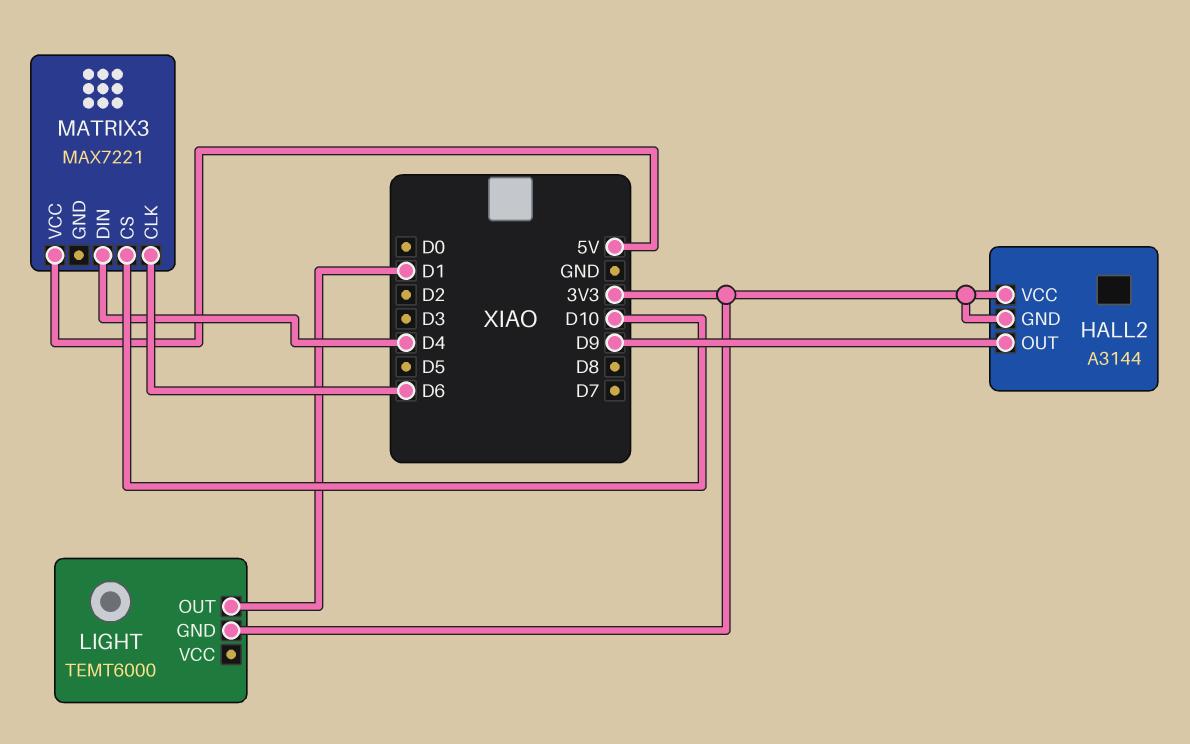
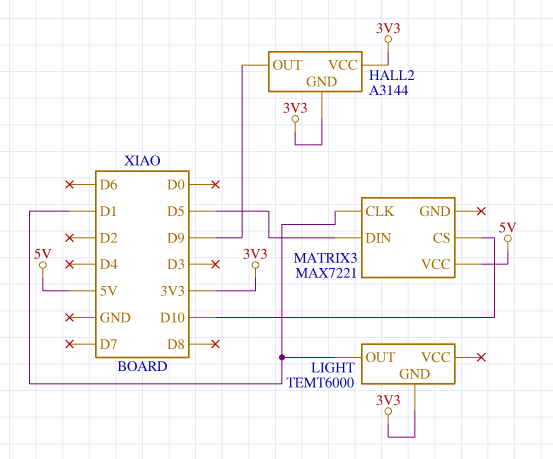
MATRIX3 pin CLK: D6 -> D1
MATRIX3 pin DIN: D4 -> D5

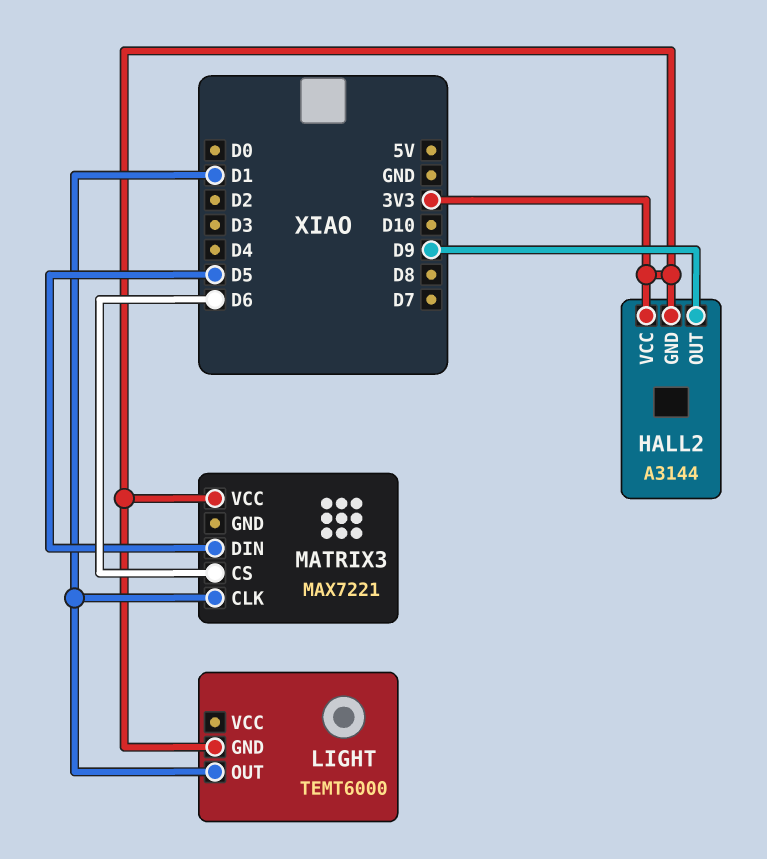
MATRIX3 pin CS: D10 -> D6
MATRIX3 pin VCC: 5V -> 3V3

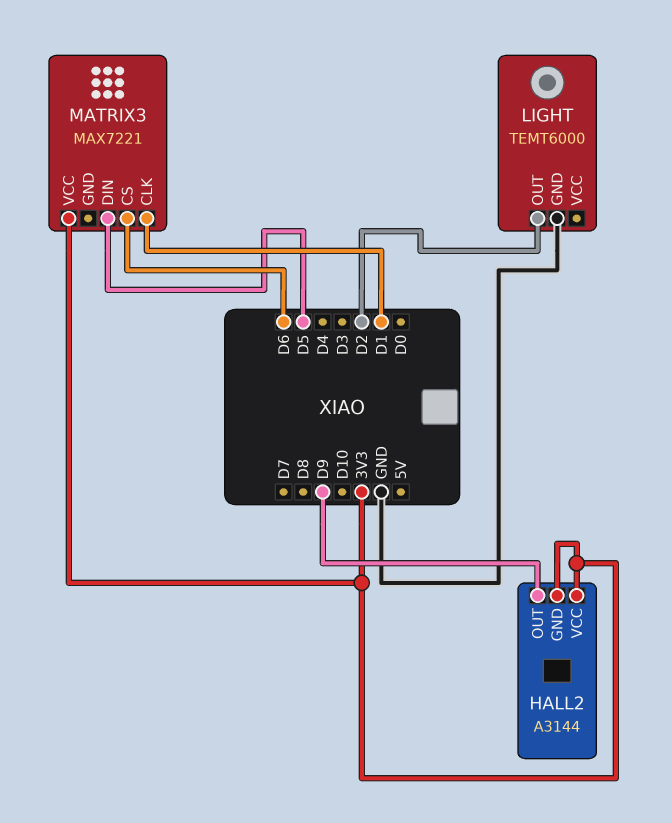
LIGHT pin GND: 3V3 -> GND
LIGHT pin OUT: D1 -> D2

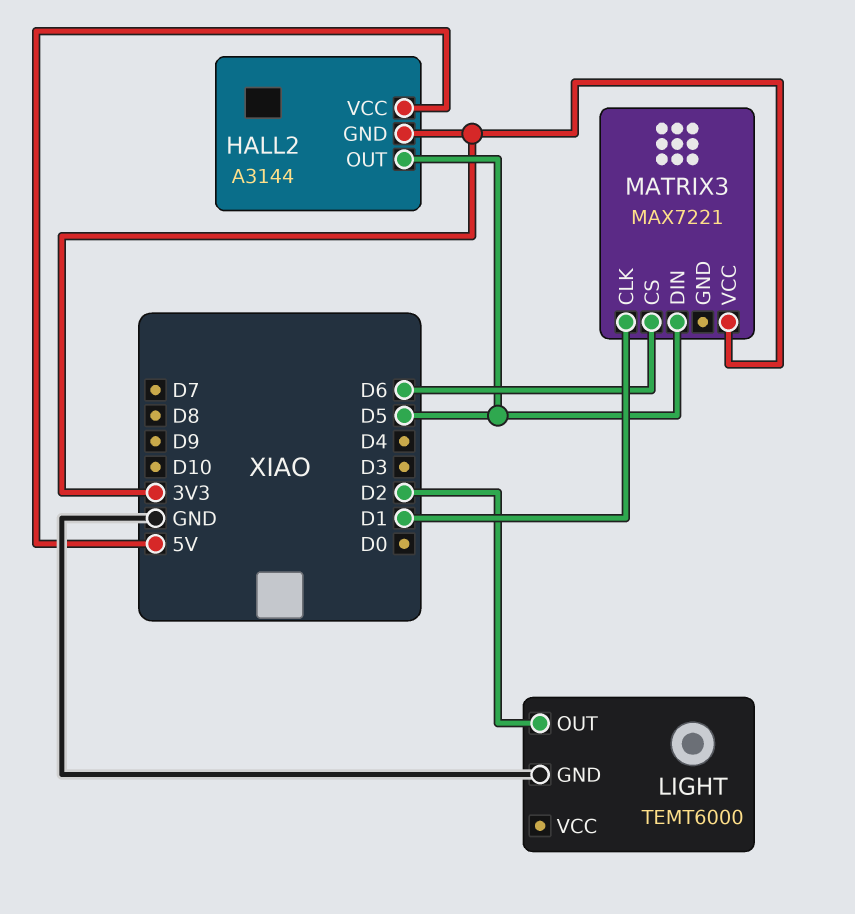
HALL2 pin OUT: D9 -> D5
HALL2 pin VCC: 3V3 -> 5V

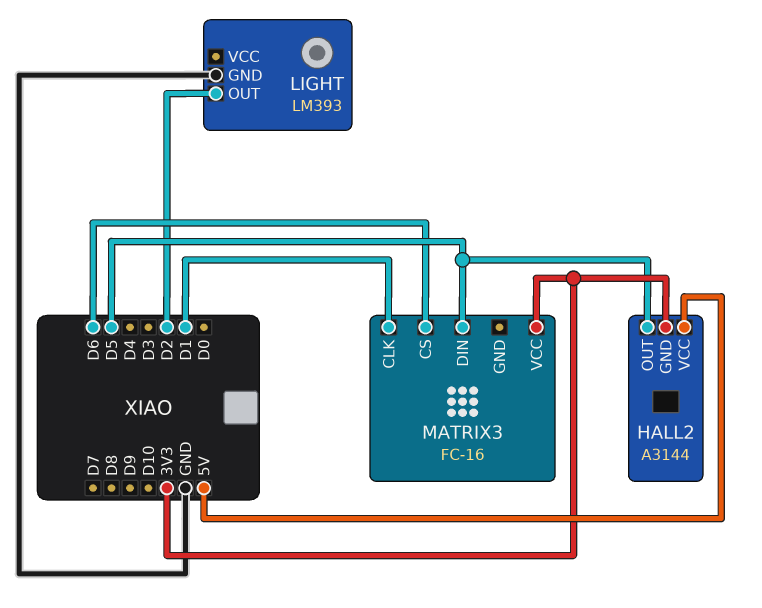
LIGHT: TEMT6000 -> LM393
MATRIX3: MAX7221 -> FC-16

